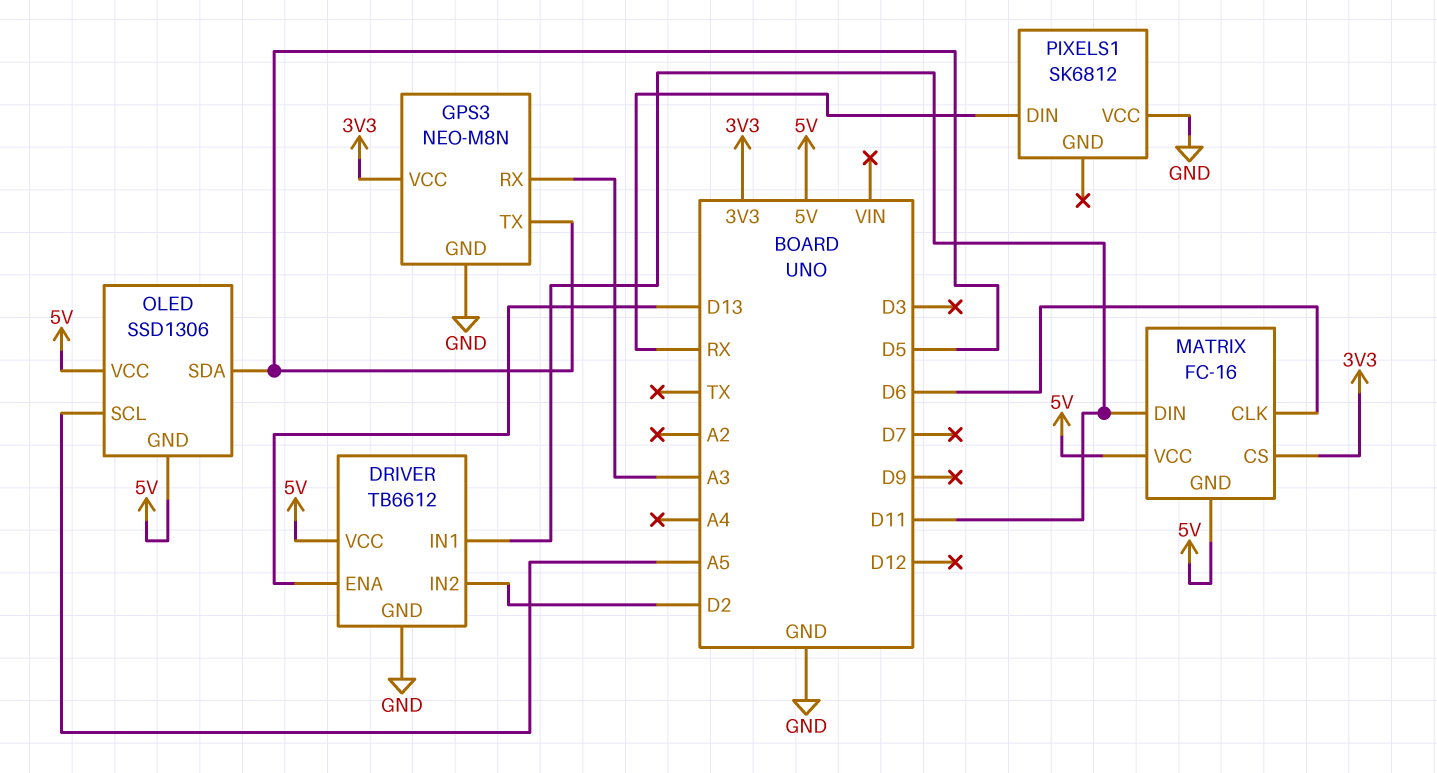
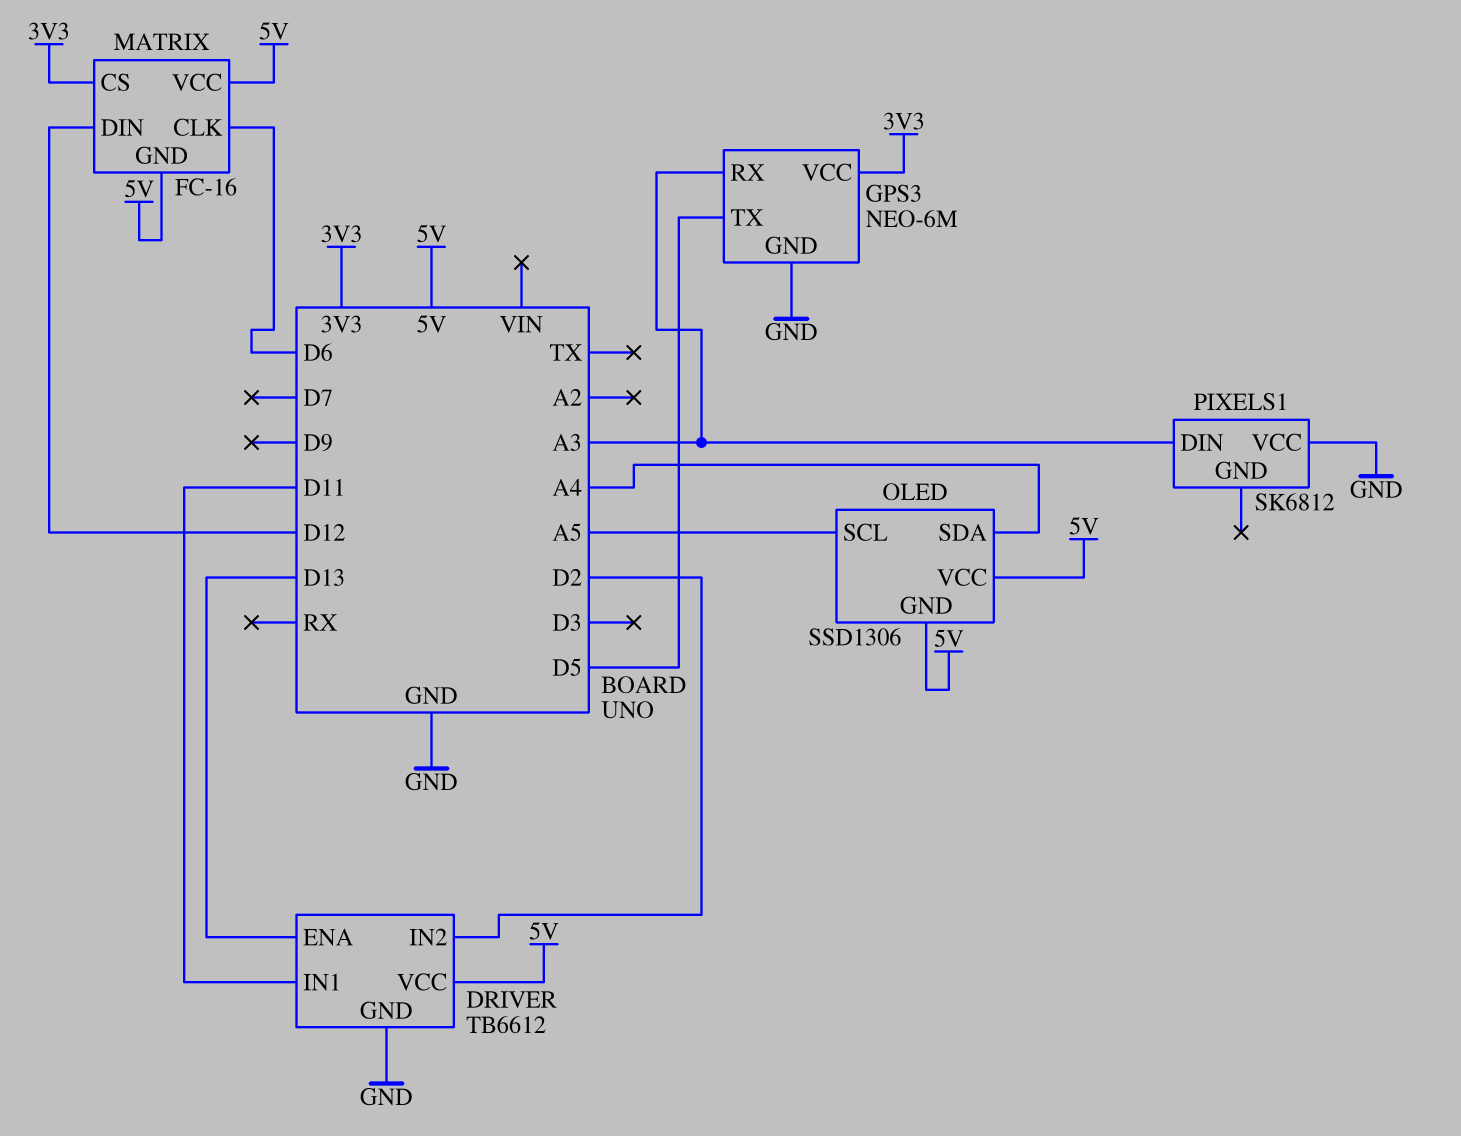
GPS3: NEO-M8N -> NEO-6M
MATRIX pin DIN: D11 -> D12
OLED pin SDA: D5 -> A4
PIXELS1 pin DIN: RX -> A3

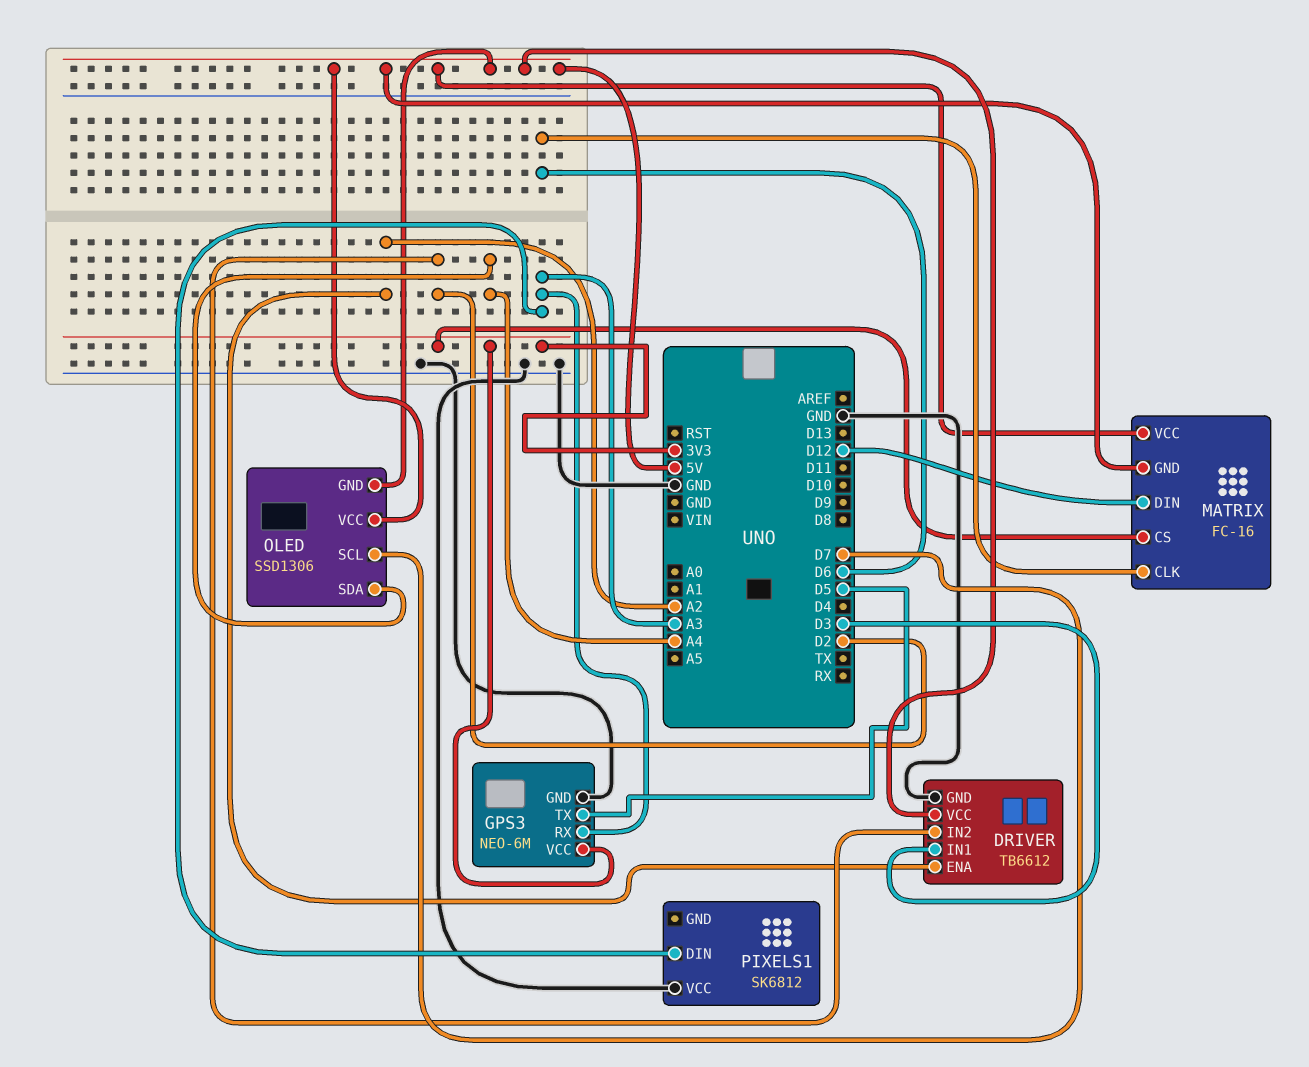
DRIVER pin ENA: D13 -> A2
DRIVER pin IN1: D11 -> D3
OLED pin SCL: A5 -> D7

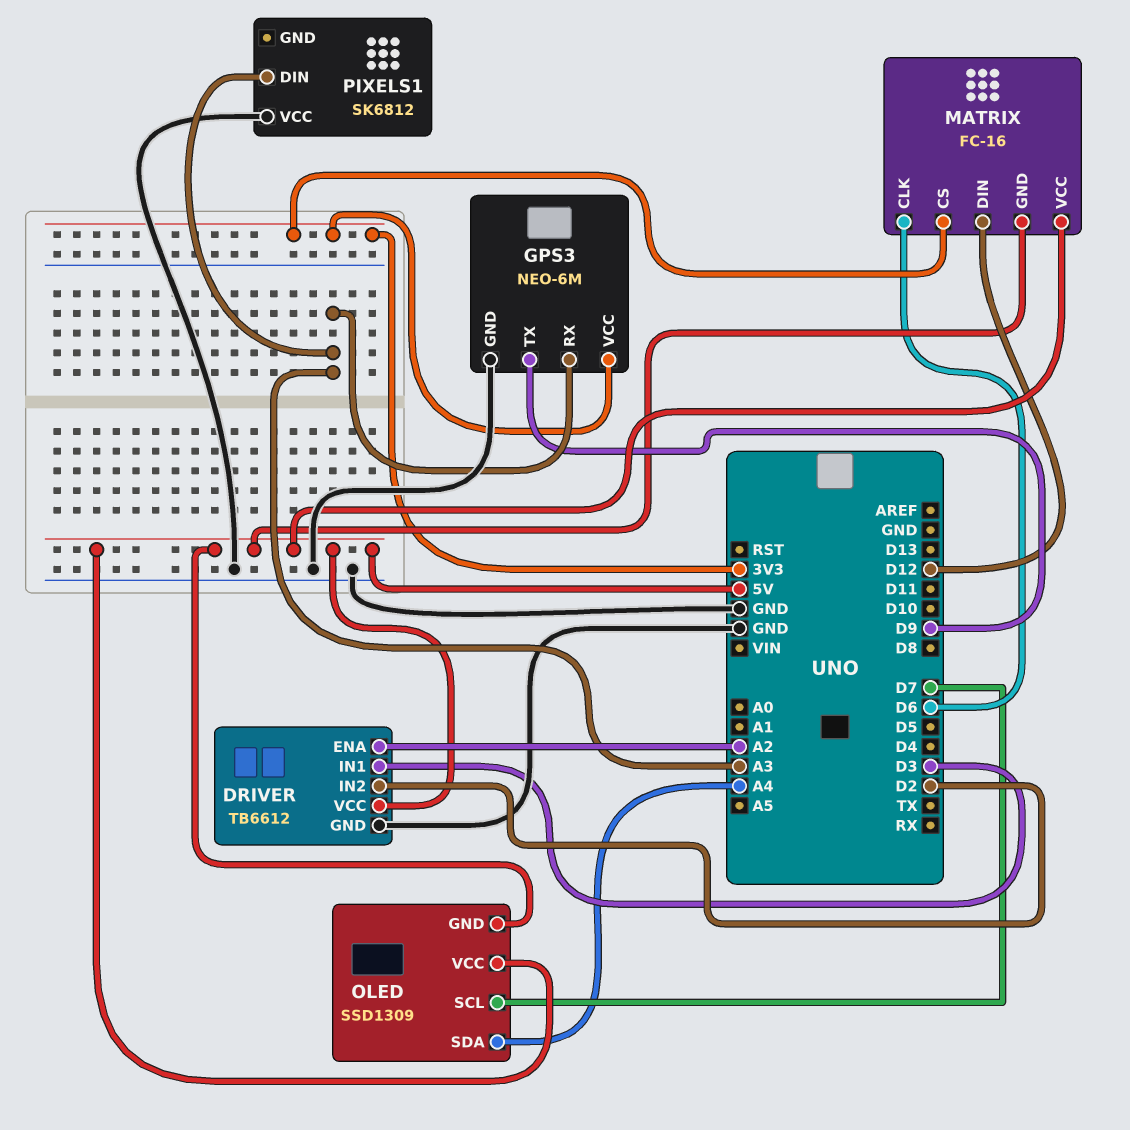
GPS3 pin TX: D5 -> D9
OLED: SSD1306 -> SSD1309

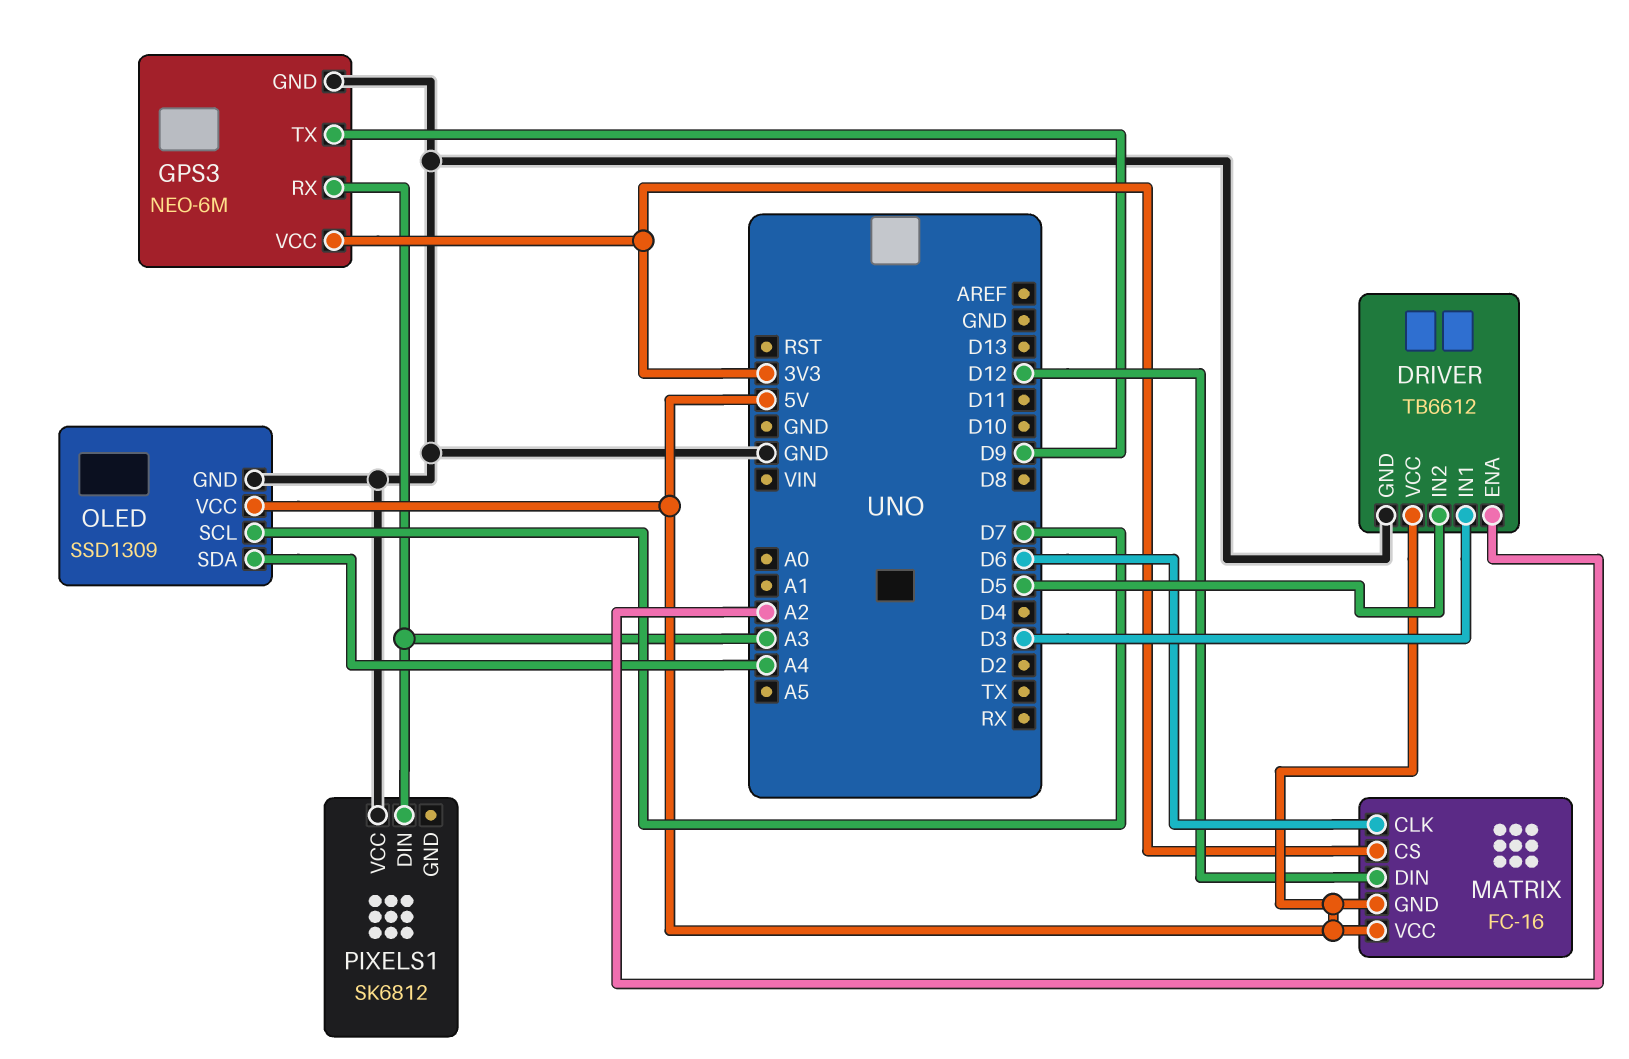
DRIVER pin IN2: D2 -> D5
OLED pin GND: 5V -> GND

